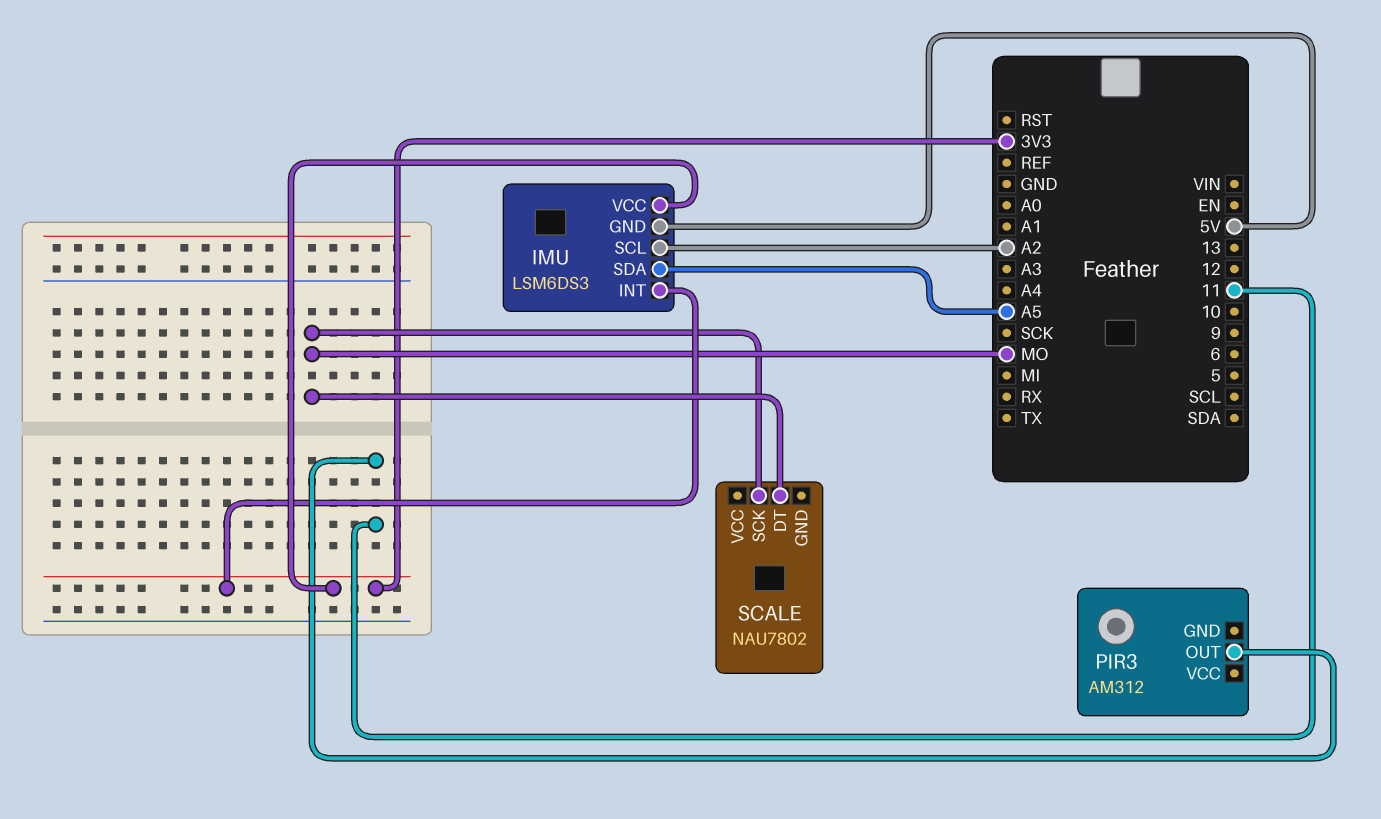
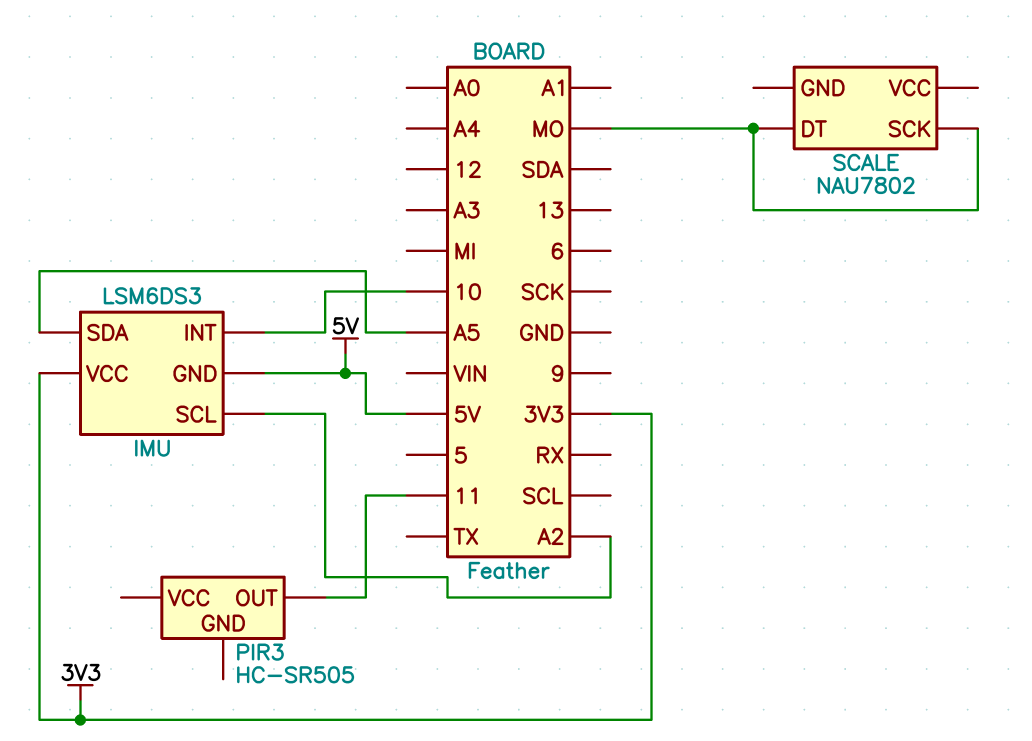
IMU pin INT: 3V3 -> 10
PIR3: AM312 -> HC-SR505

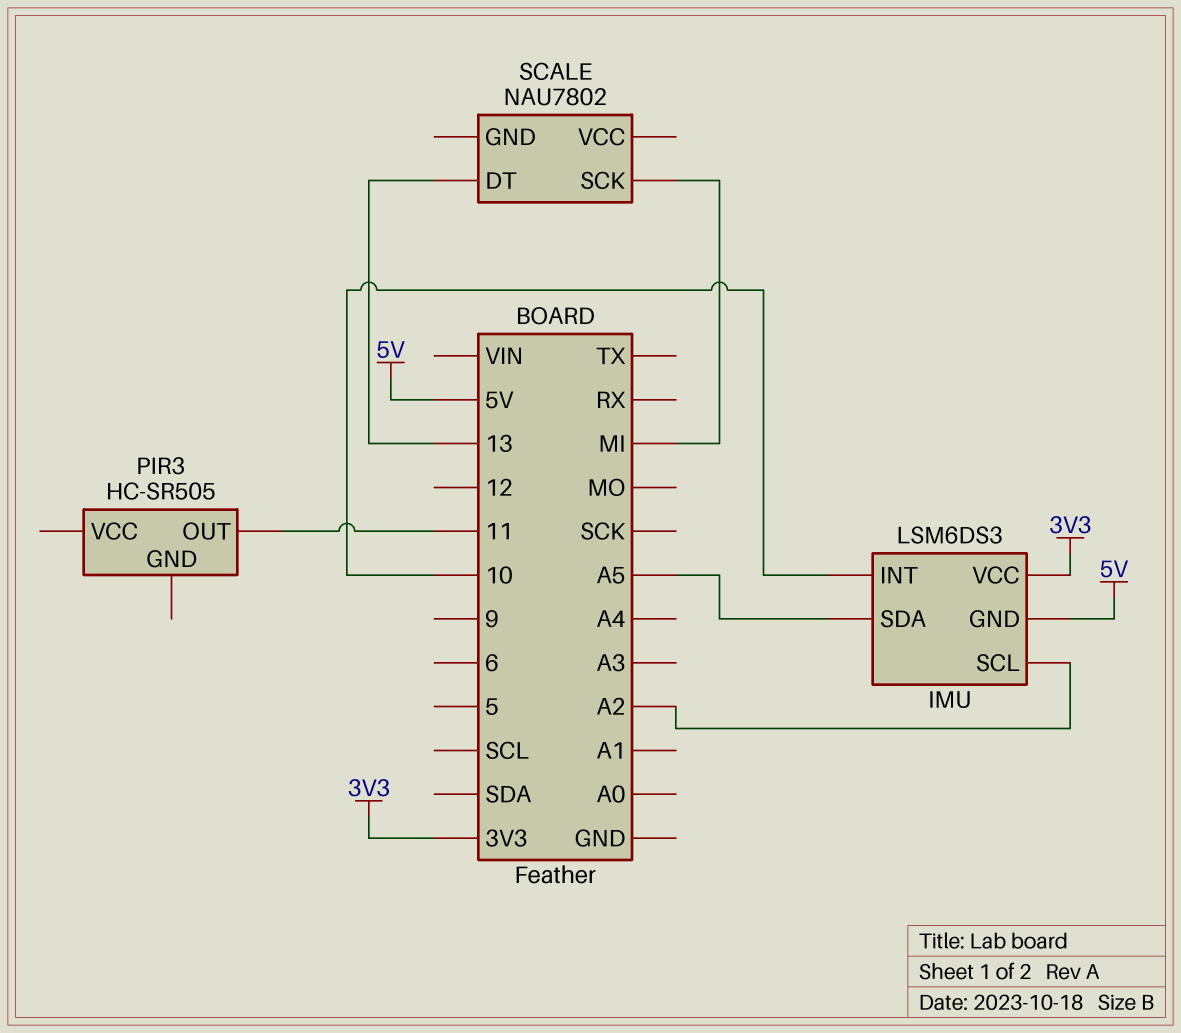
SCALE pin DT: MO -> 13
SCALE pin SCK: MO -> MI

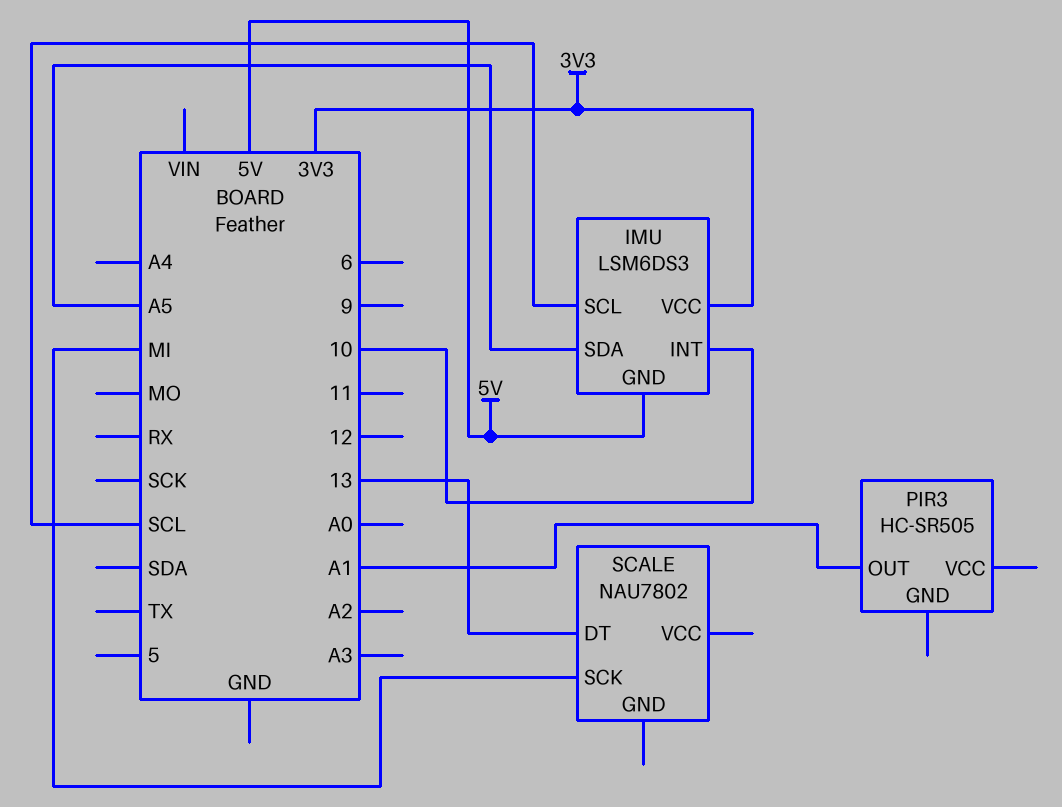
IMU pin SCL: A2 -> SCL
PIR3 pin OUT: 11 -> A1

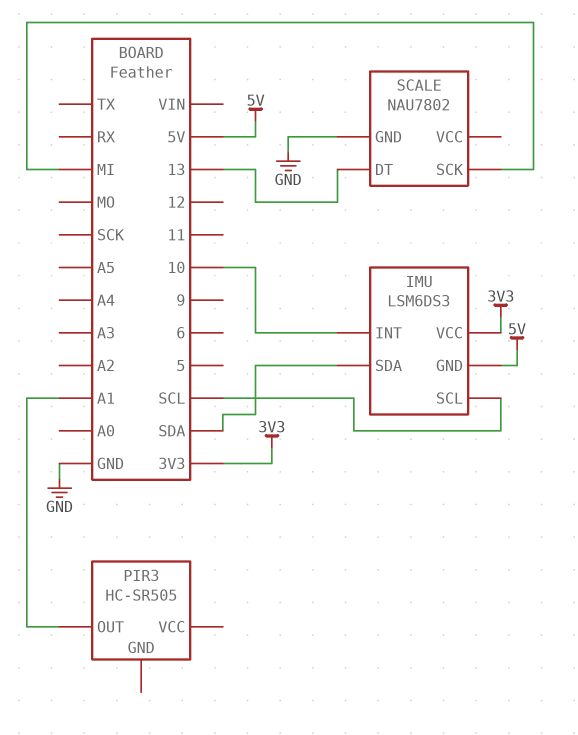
IMU pin SDA: A5 -> SDA
SCALE pin GND: none -> GND

